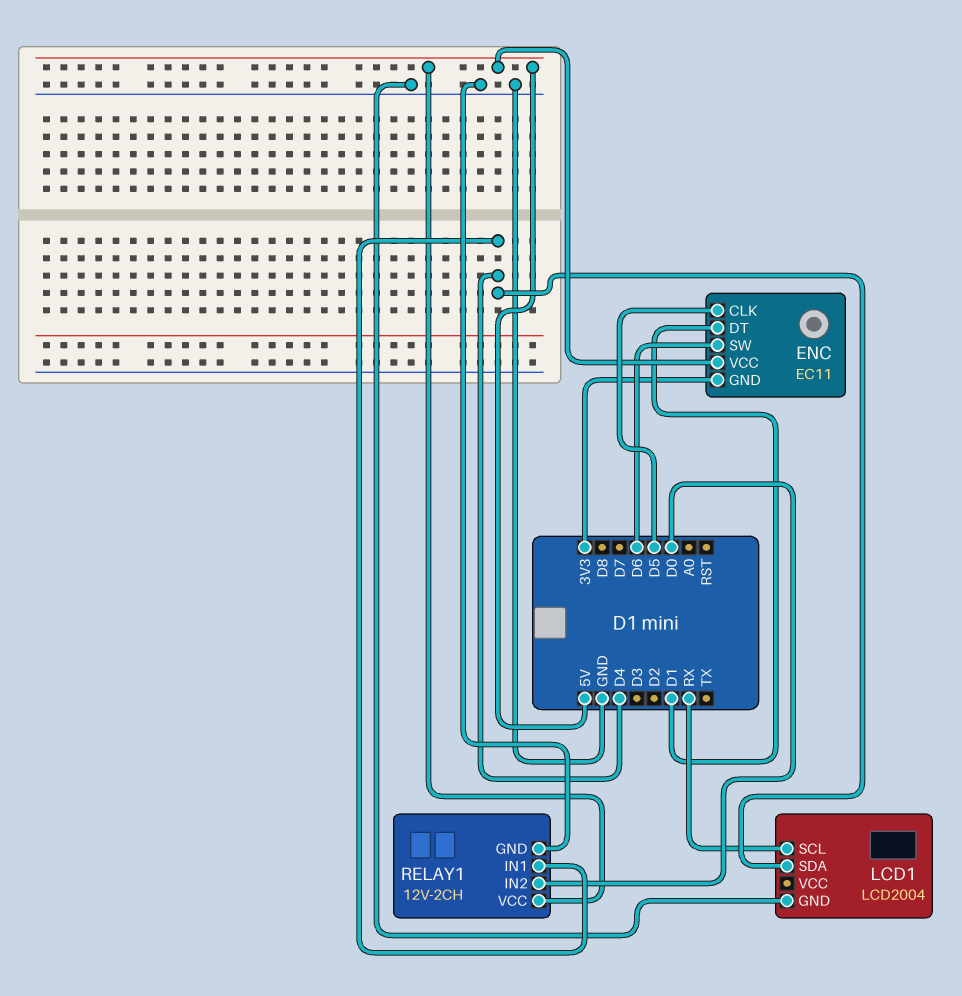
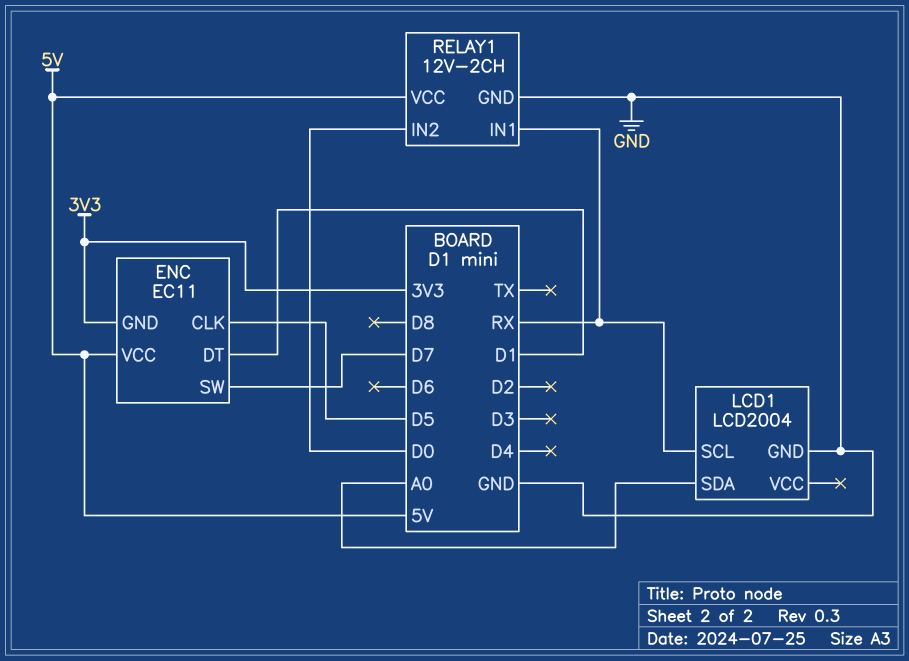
ENC pin SW: D6 -> D7
LCD1 pin SDA: D4 -> A0
RELAY1 pin IN1: D4 -> RX

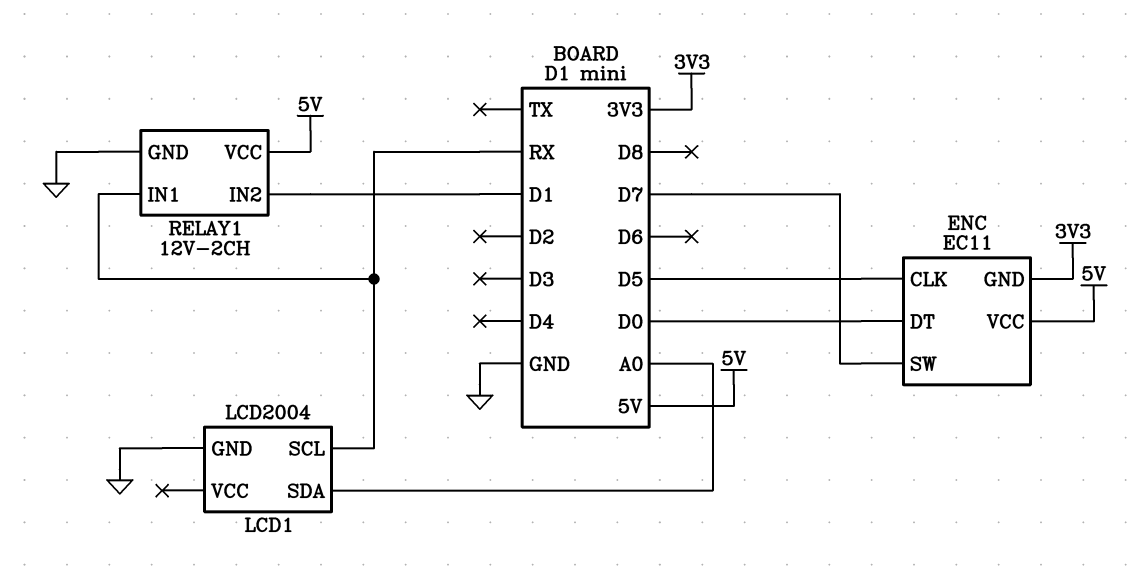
ENC pin DT: D1 -> D0
RELAY1 pin IN2: D0 -> D1

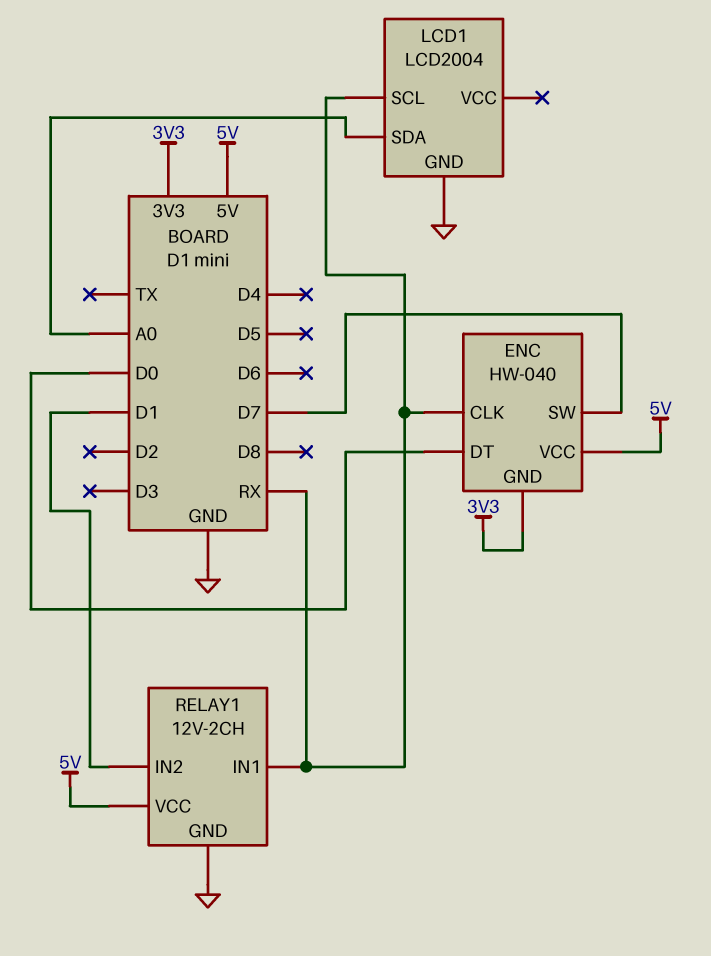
ENC: EC11 -> HW-040
ENC pin CLK: D5 -> RX

